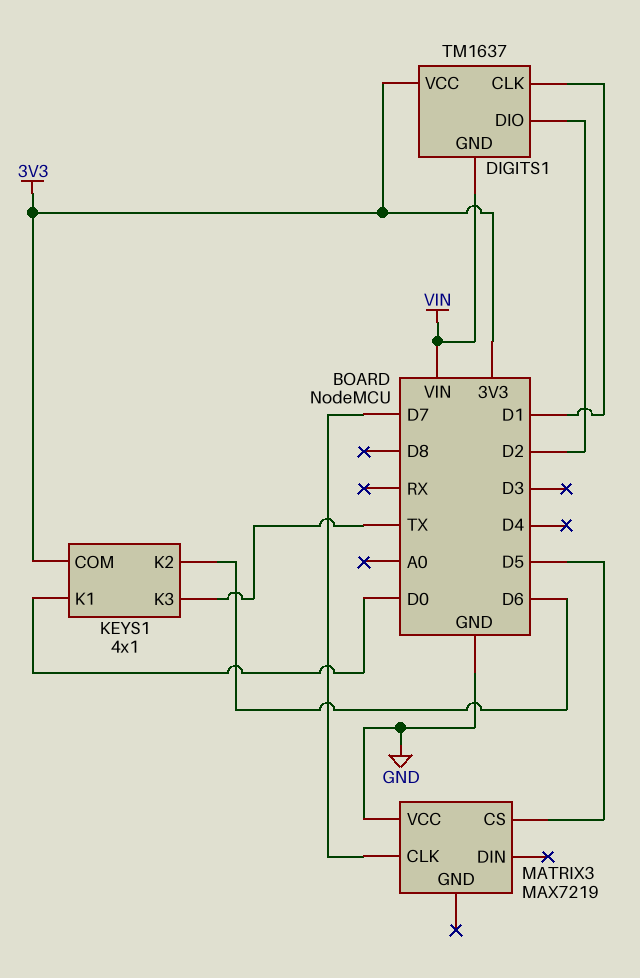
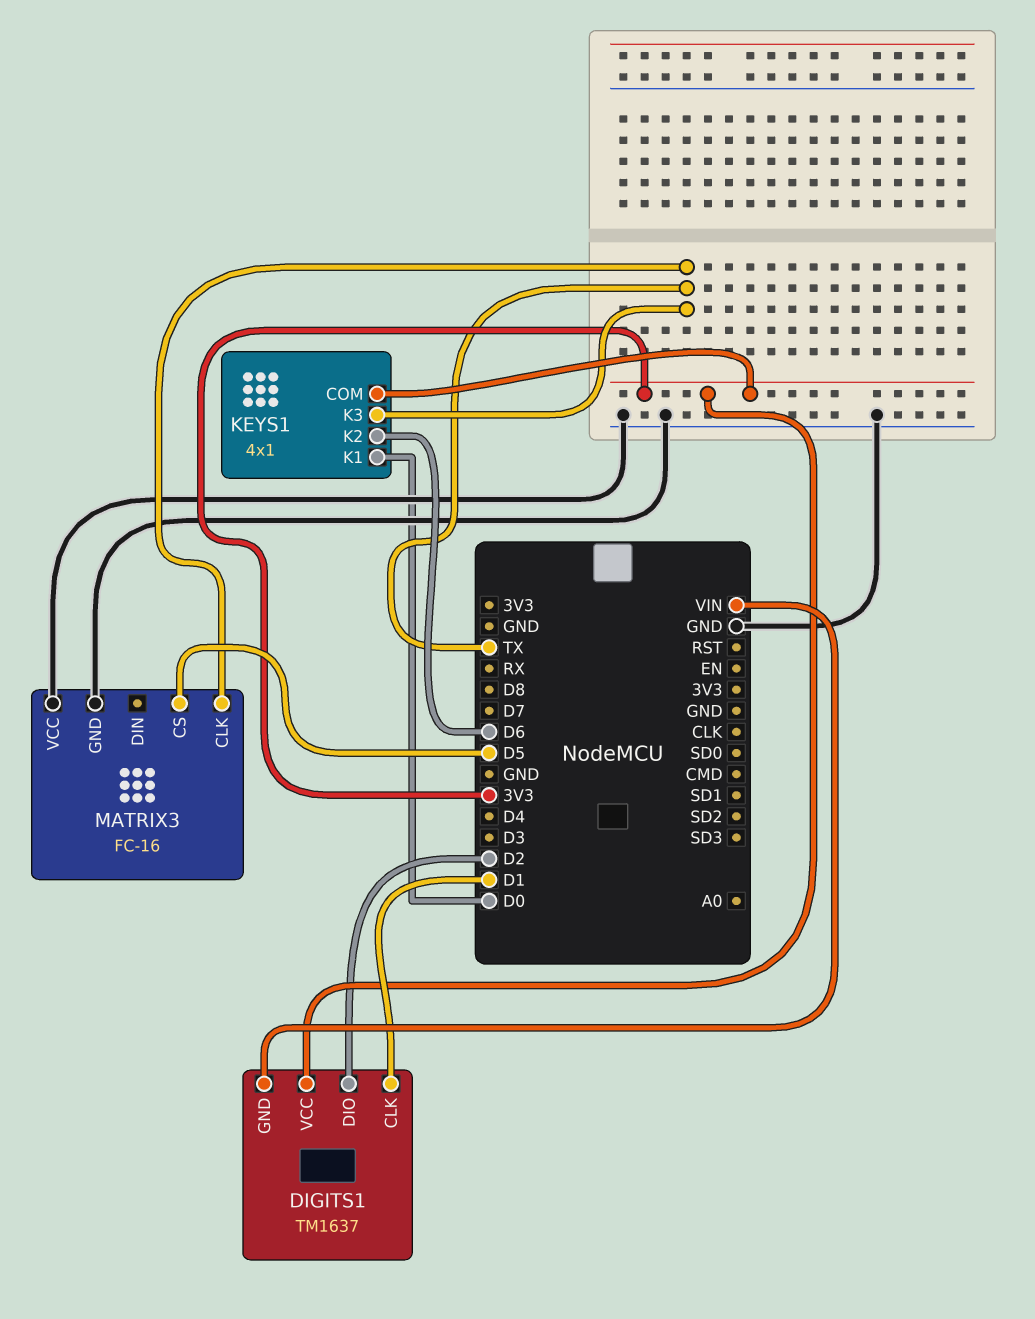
MATRIX3: MAX7219 -> FC-16
MATRIX3 pin CLK: D7 -> TX
MATRIX3 pin GND: none -> GND

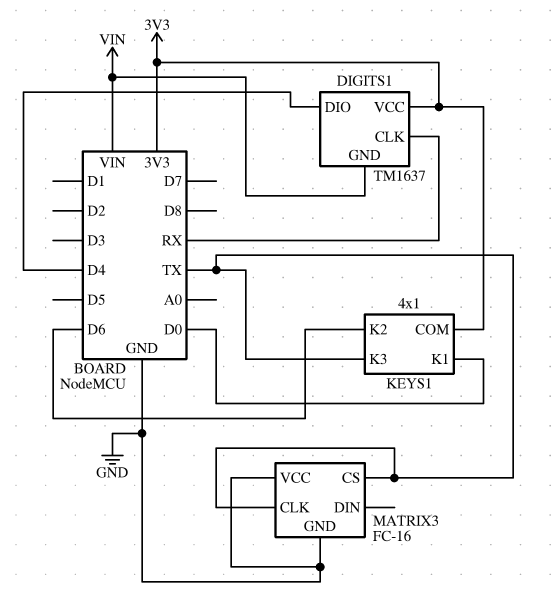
DIGITS1 pin CLK: D1 -> RX
DIGITS1 pin DIO: D2 -> D4
MATRIX3 pin CS: D5 -> TX

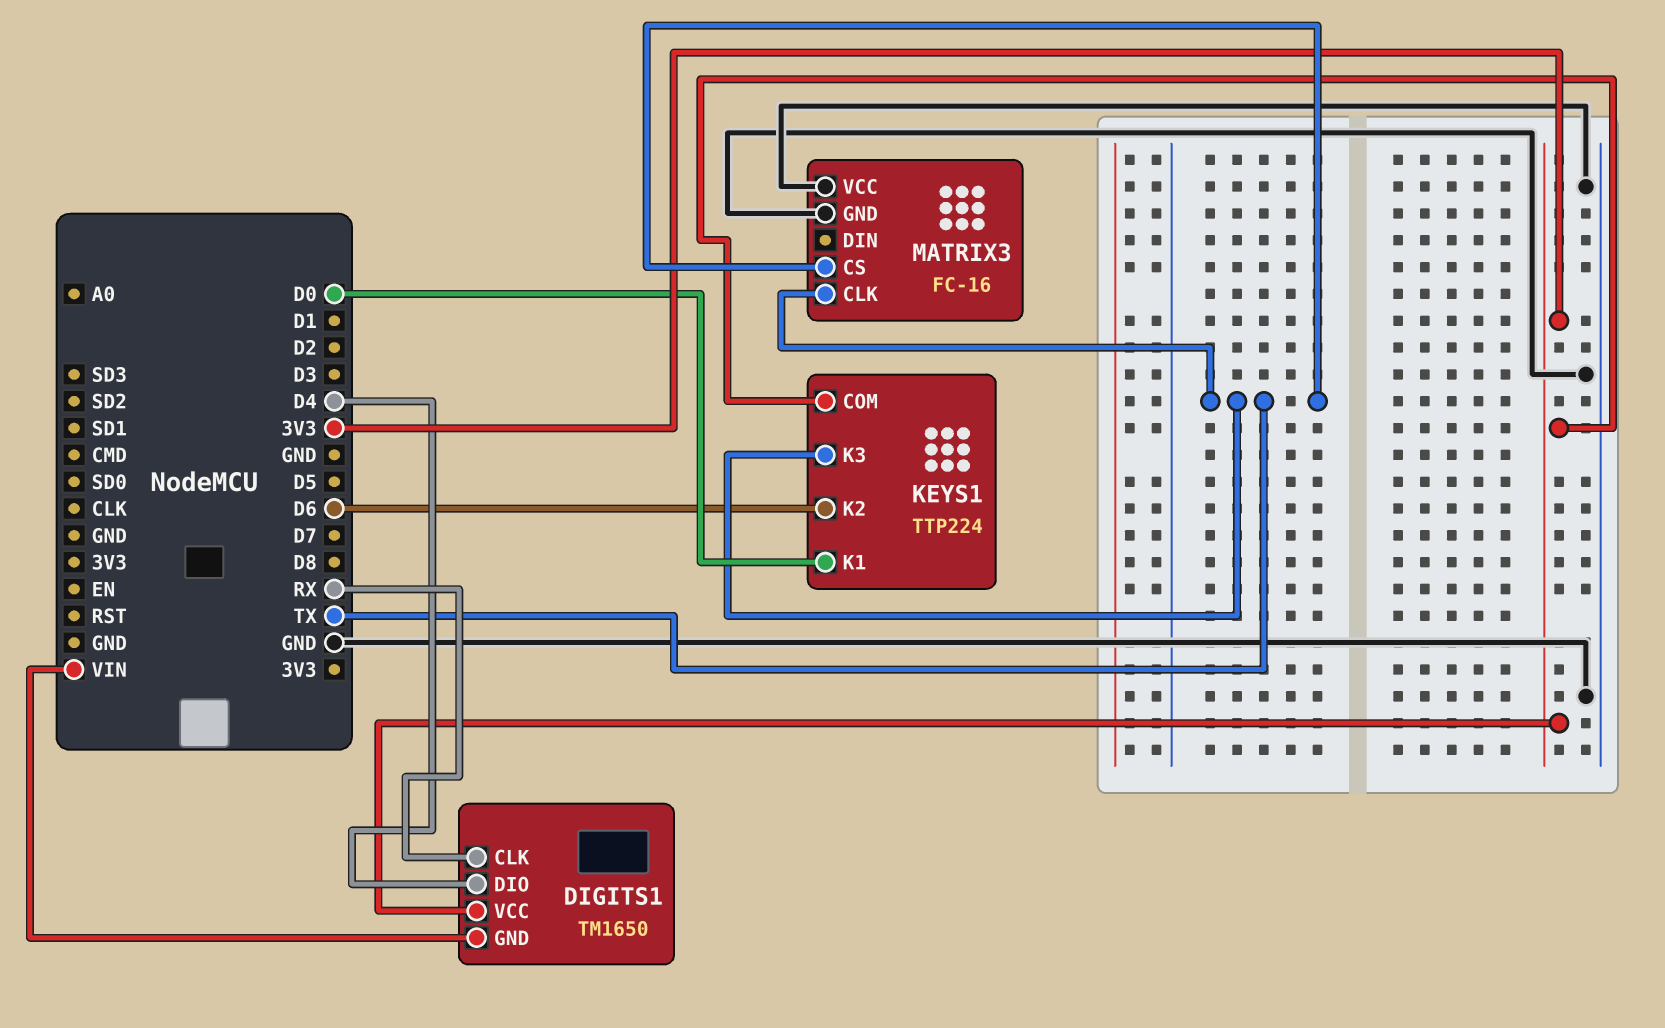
DIGITS1: TM1637 -> TM1650
KEYS1: 4x1 -> TTP224

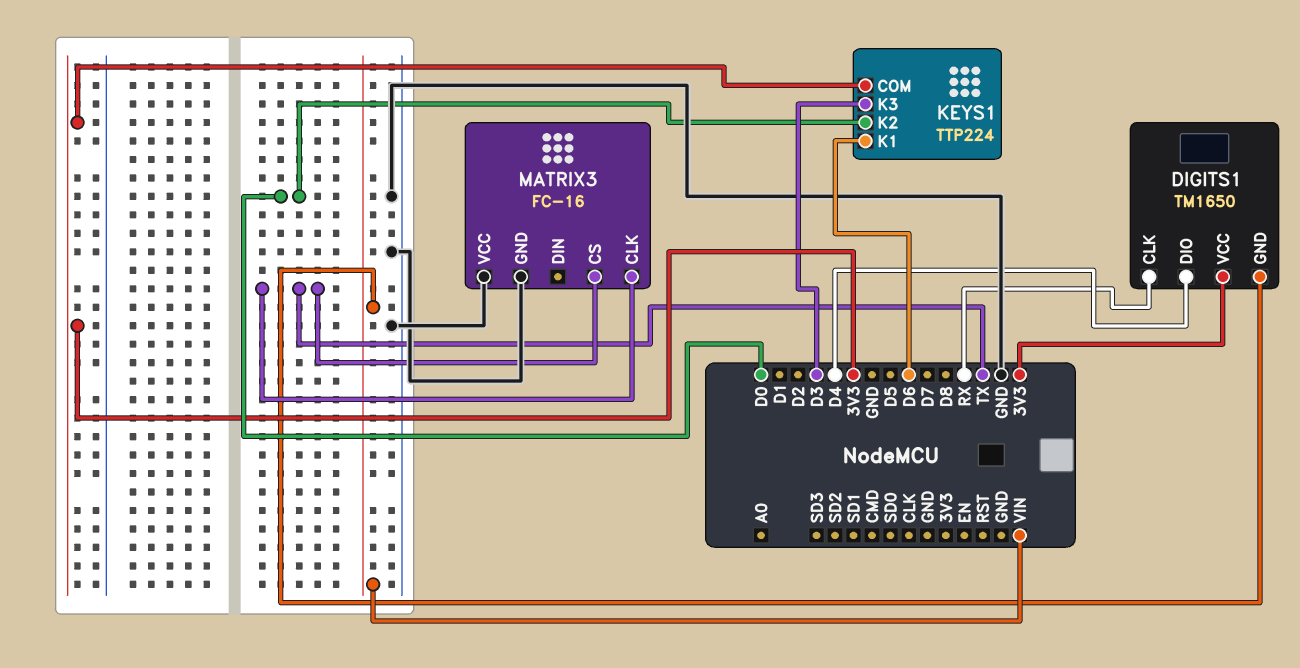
KEYS1 pin K1: D0 -> D6
KEYS1 pin K2: D6 -> D0
KEYS1 pin K3: TX -> D3

